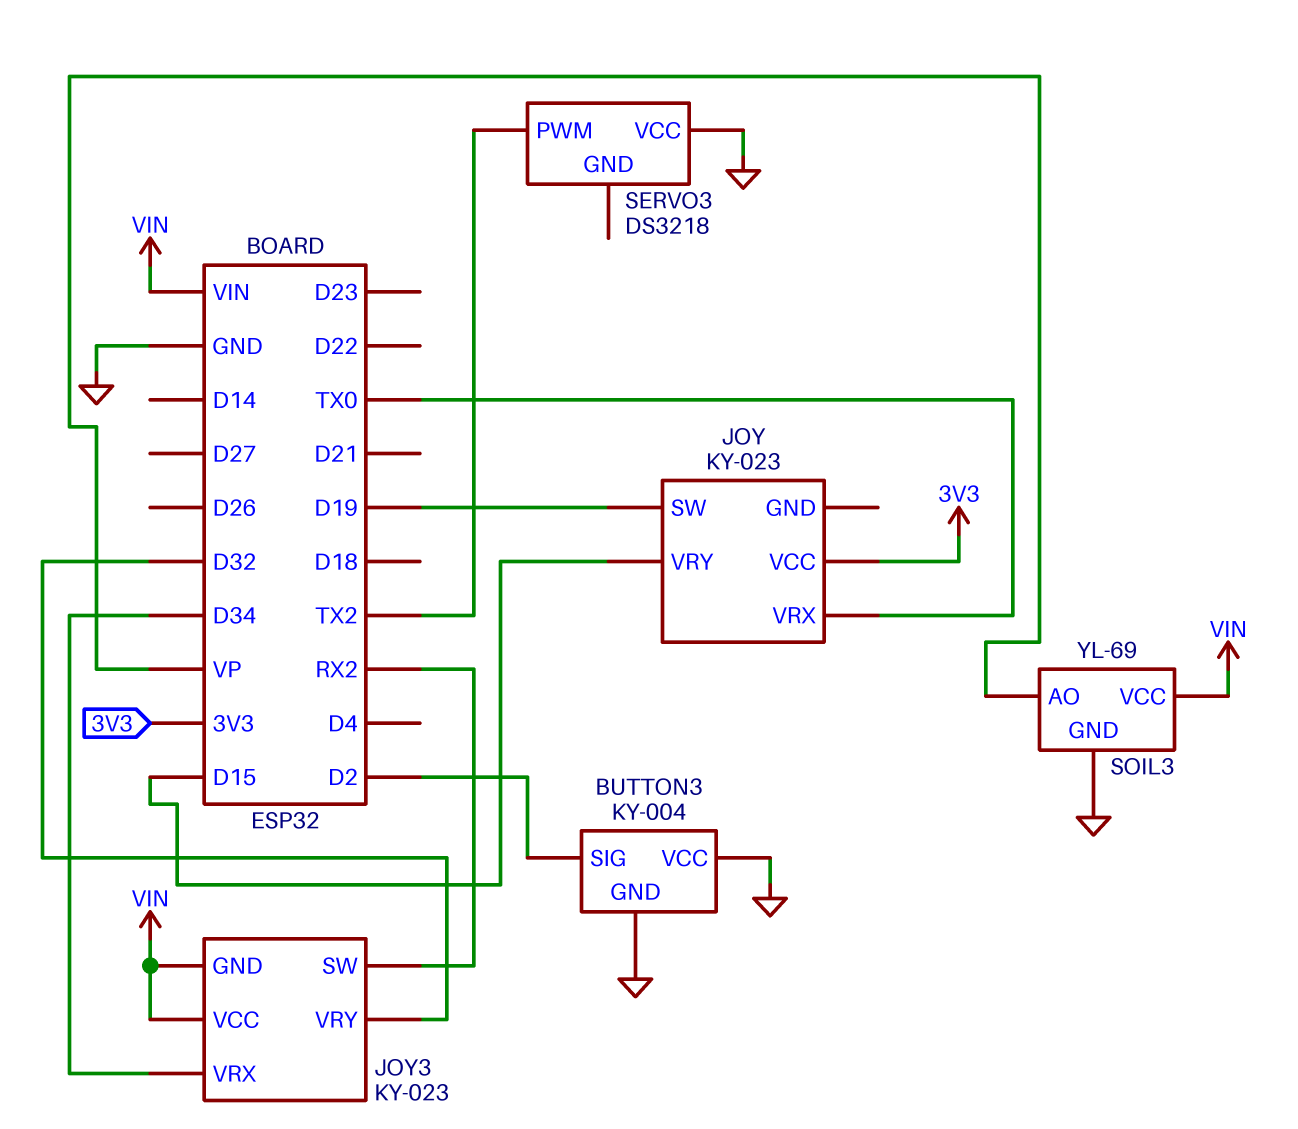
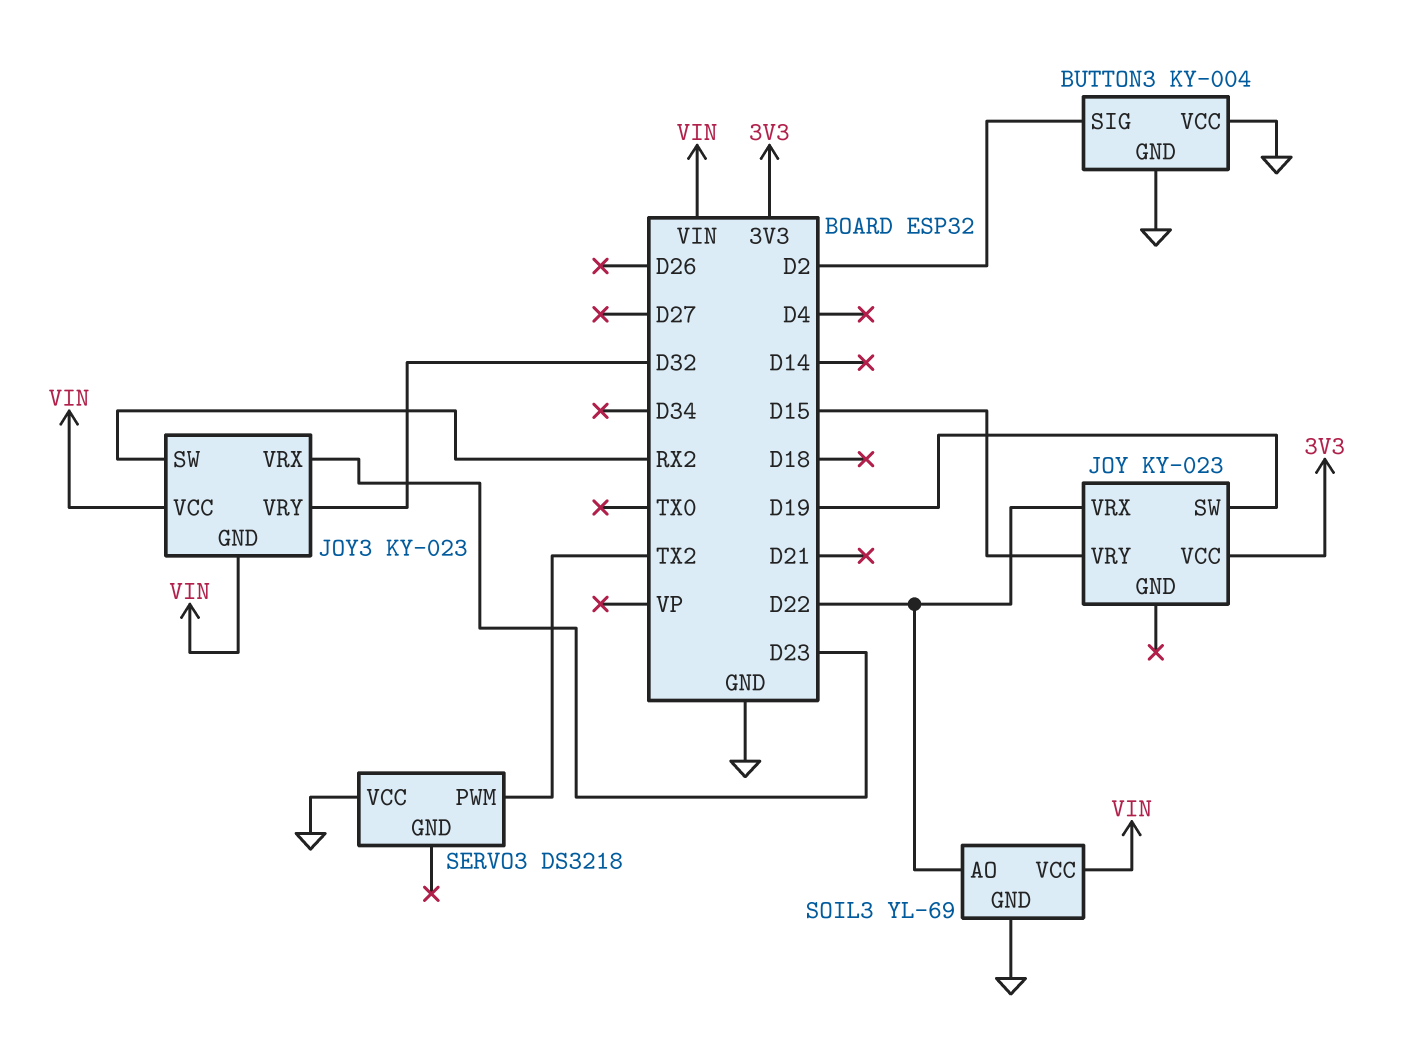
JOY pin VRX: TX0 -> D22
JOY3 pin VRX: D34 -> D23
SOIL3 pin AO: VP -> D22

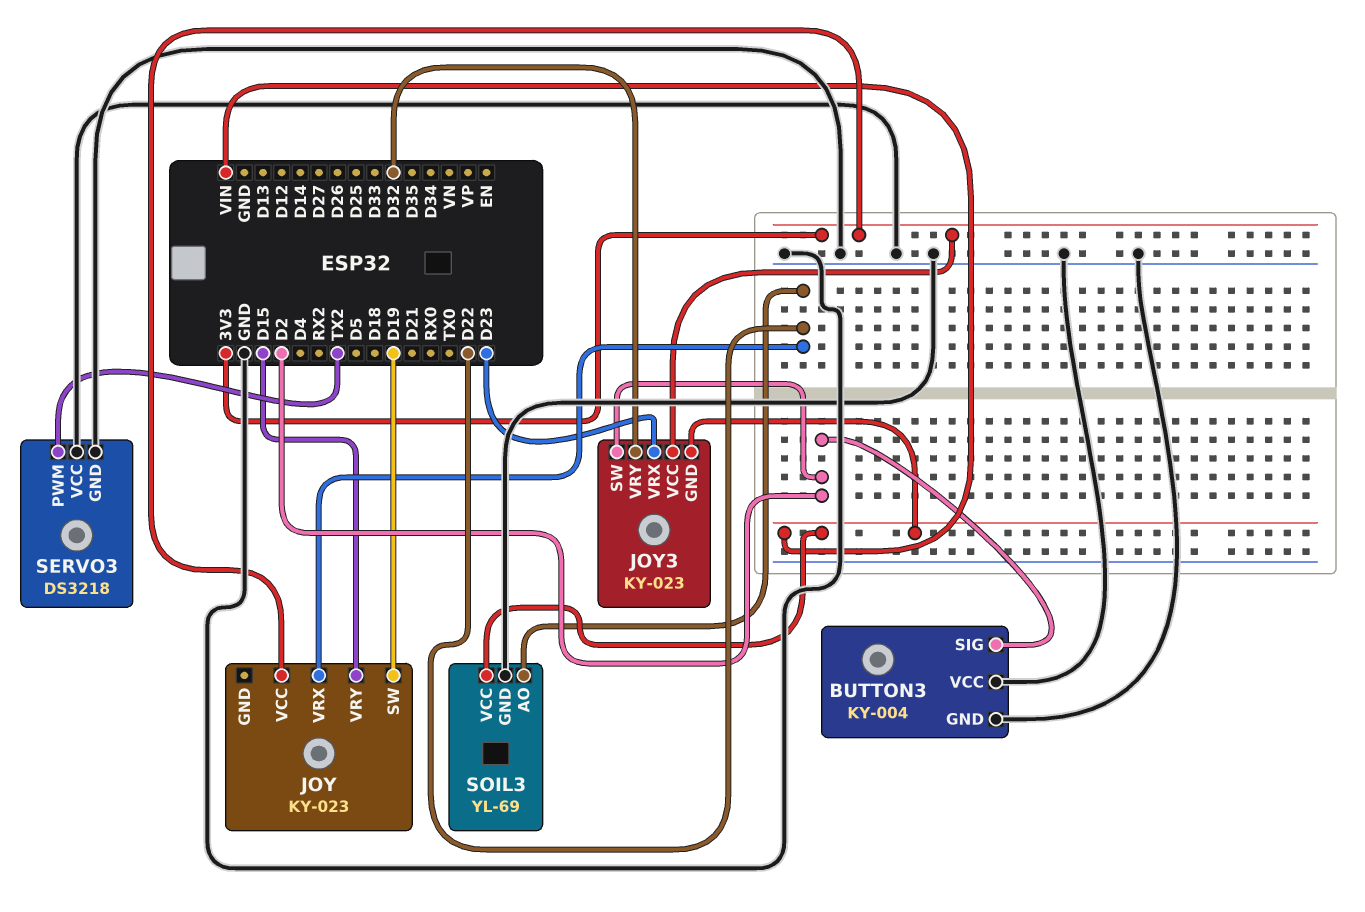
JOY3 pin SW: RX2 -> D2
JOY3 pin VCC: VIN -> 3V3
SERVO3 pin GND: none -> GND

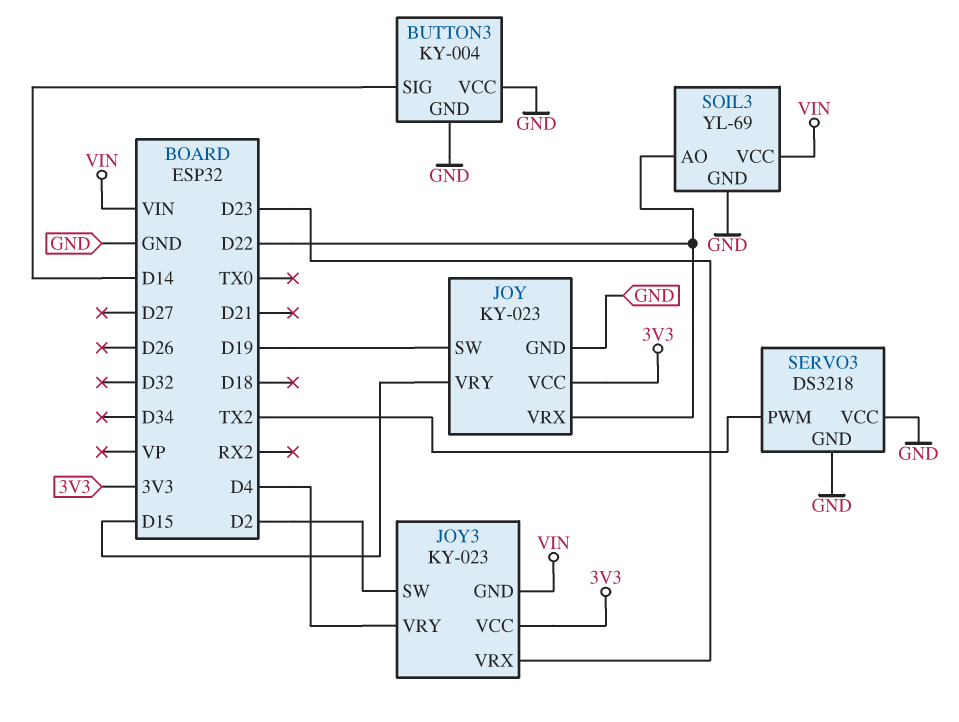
BUTTON3 pin SIG: D2 -> D14
JOY pin GND: none -> GND
JOY3 pin VRY: D32 -> D4

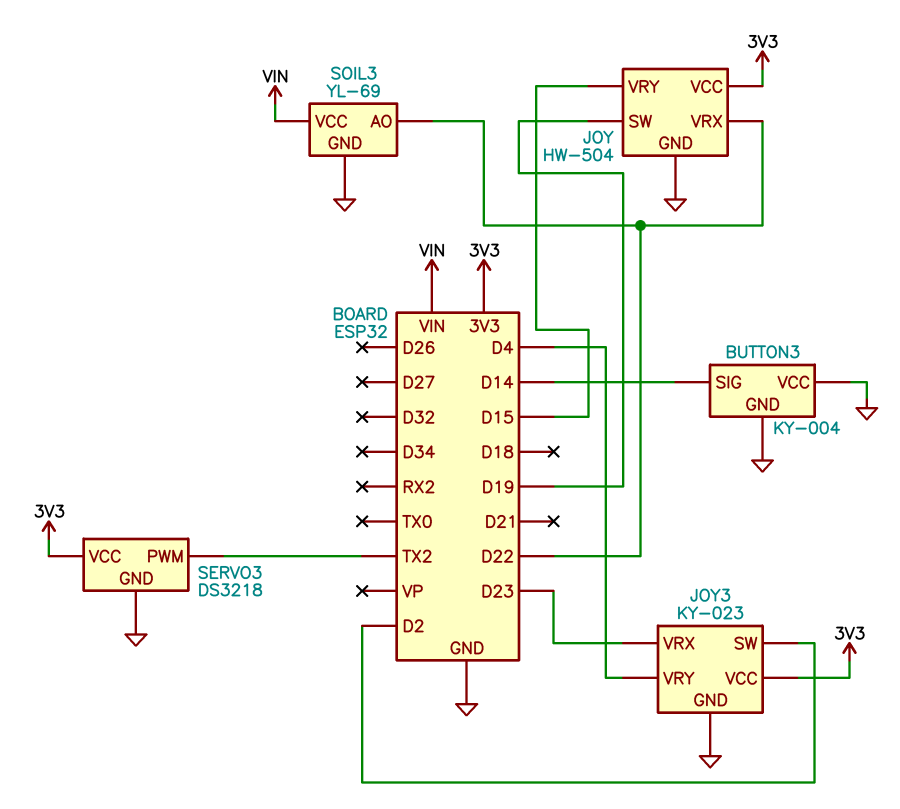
JOY: KY-023 -> HW-504
JOY3 pin GND: VIN -> GND
SERVO3 pin VCC: GND -> 3V3

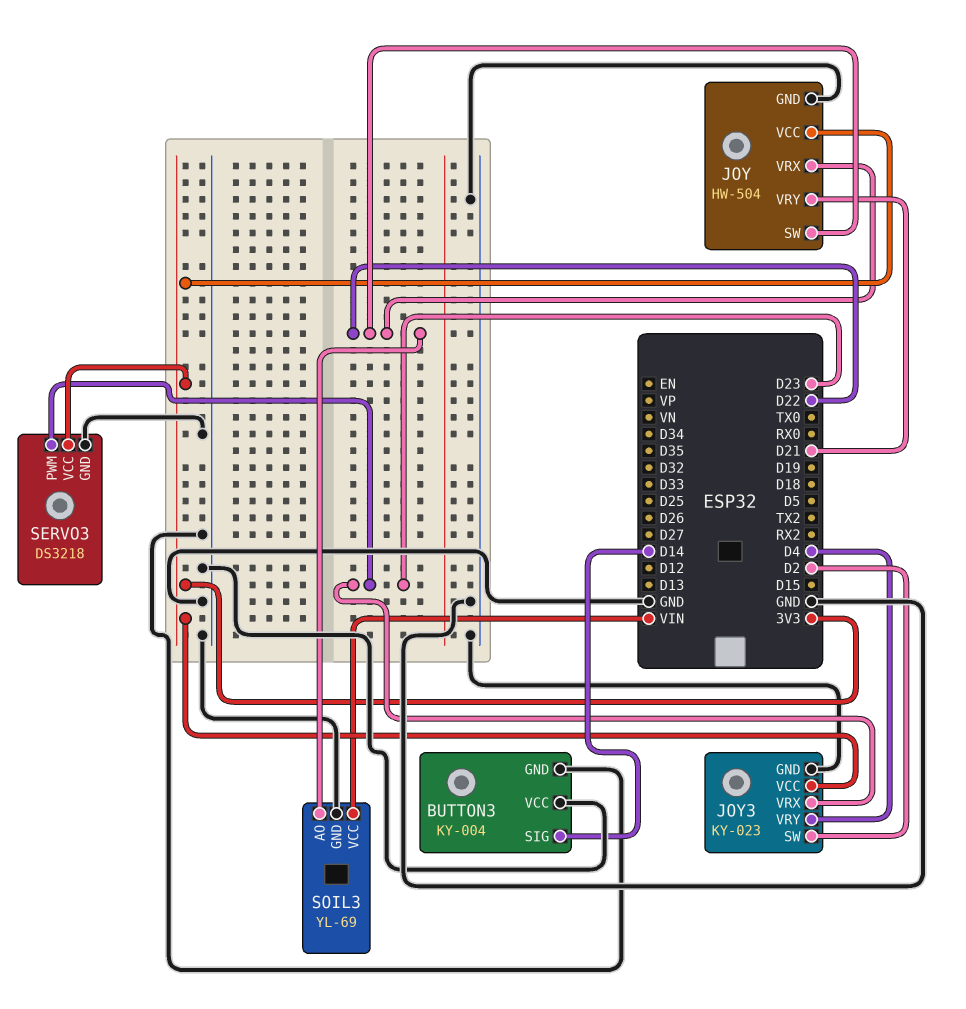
JOY pin SW: D19 -> D22
JOY pin VRY: D15 -> D21
SERVO3 pin PWM: TX2 -> D23

